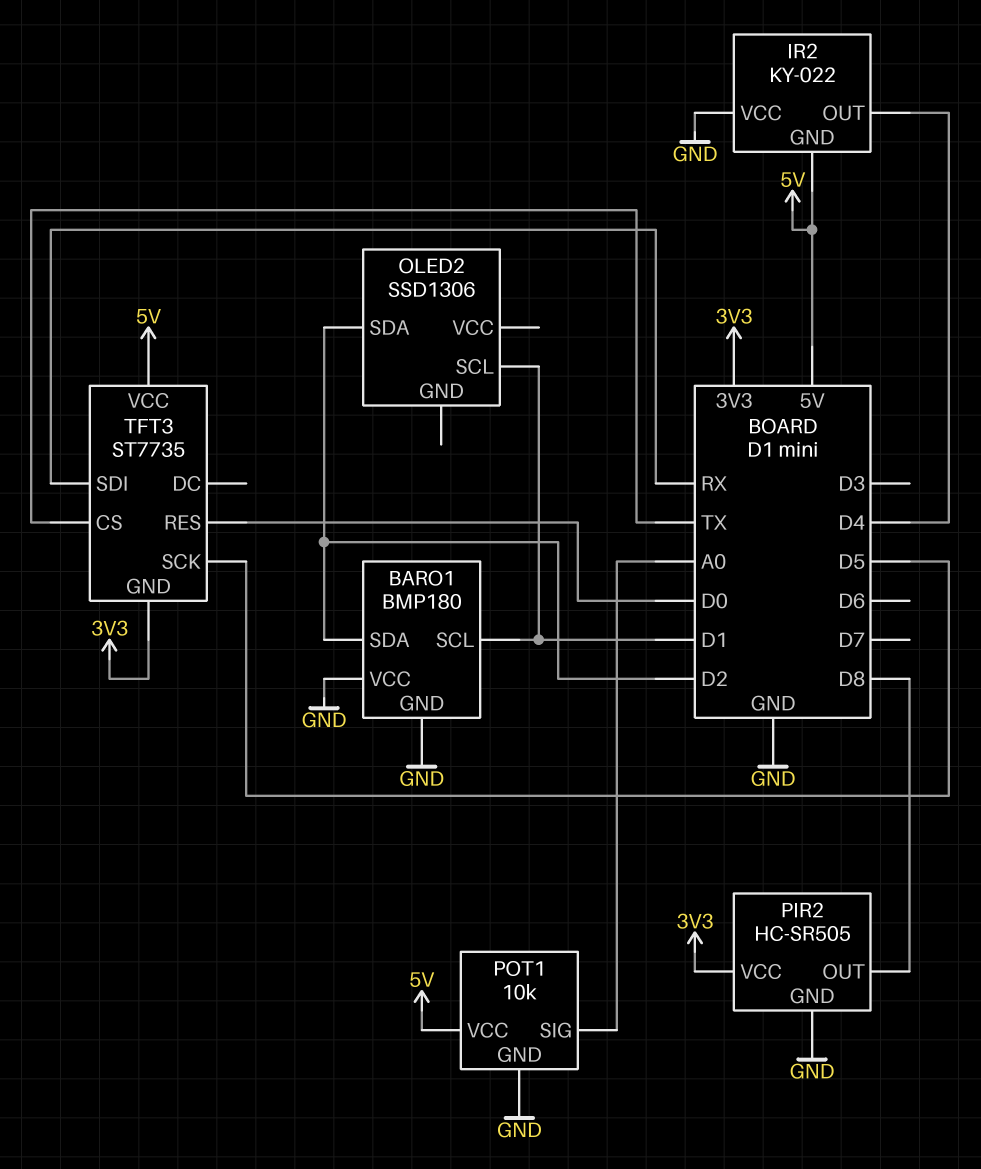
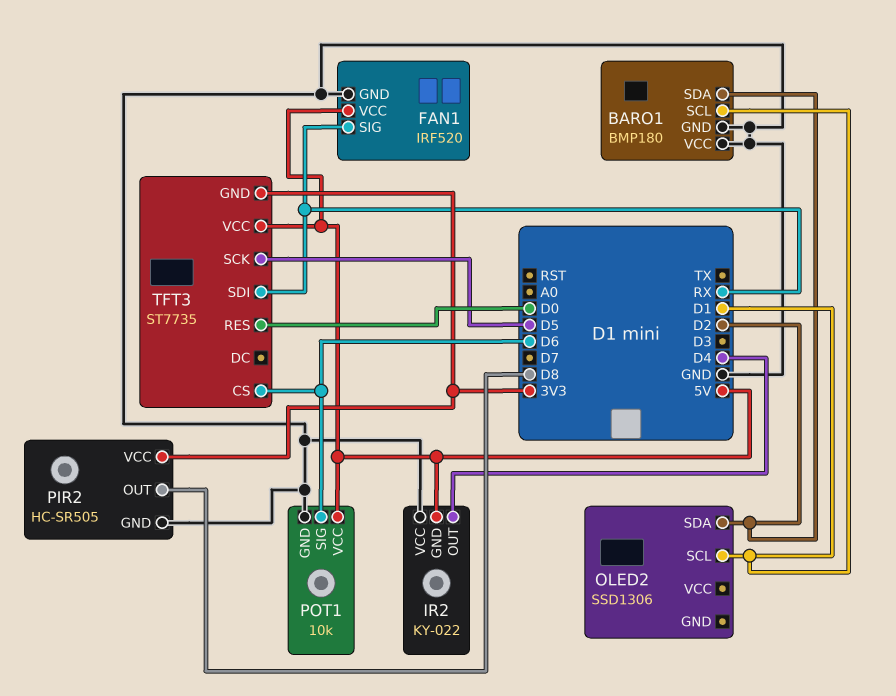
FAN1: none -> IRF520
FAN1 pin GND: none -> GND
FAN1 pin SIG: none -> RX
FAN1 pin VCC: none -> 5V
POT1 pin SIG: A0 -> D6
TFT3 pin CS: TX -> D6

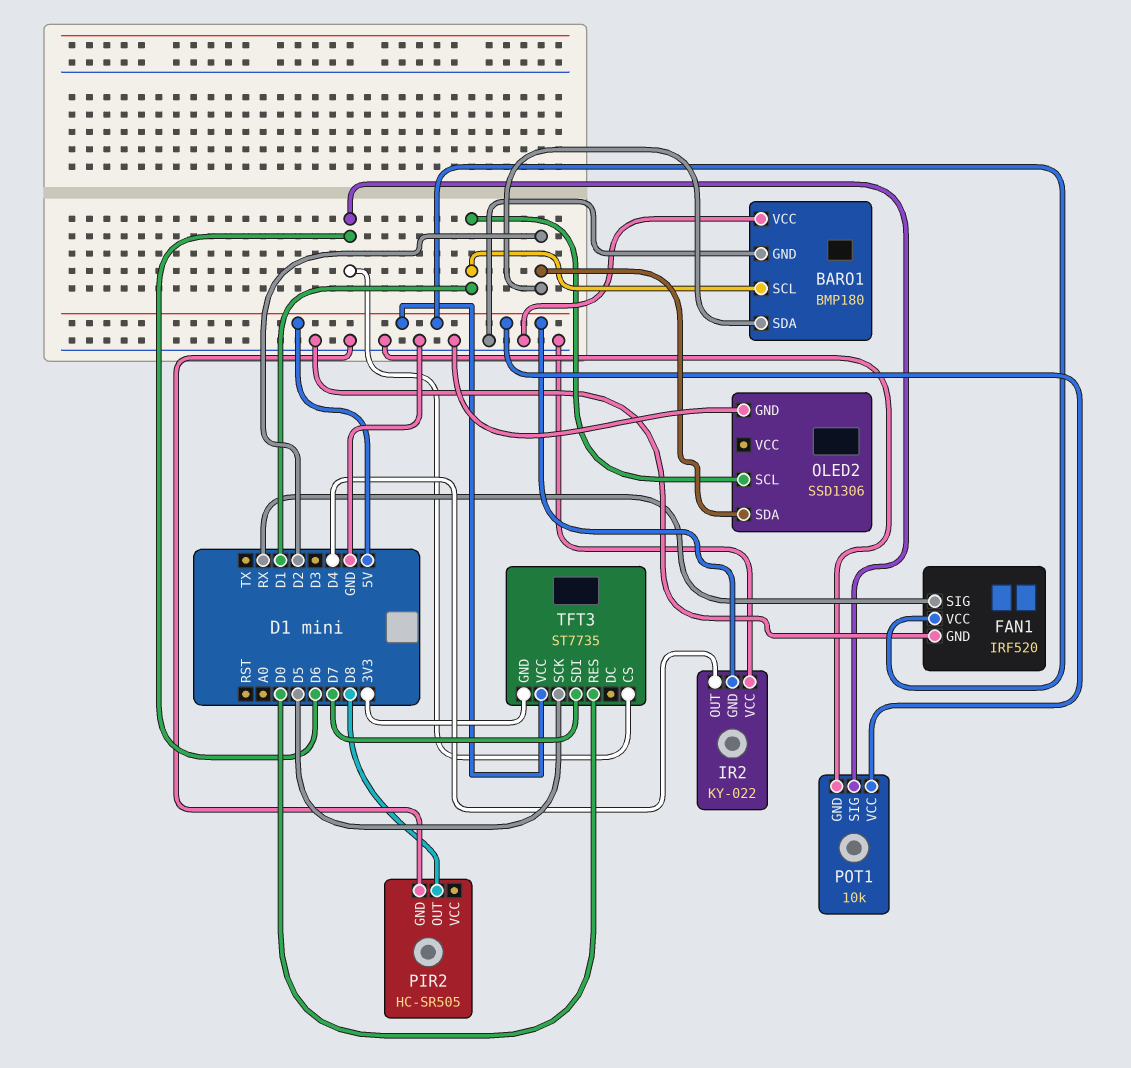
OLED2 pin GND: none -> GND
PIR2 pin VCC: 3V3 -> none
TFT3 pin SDI: RX -> D7

